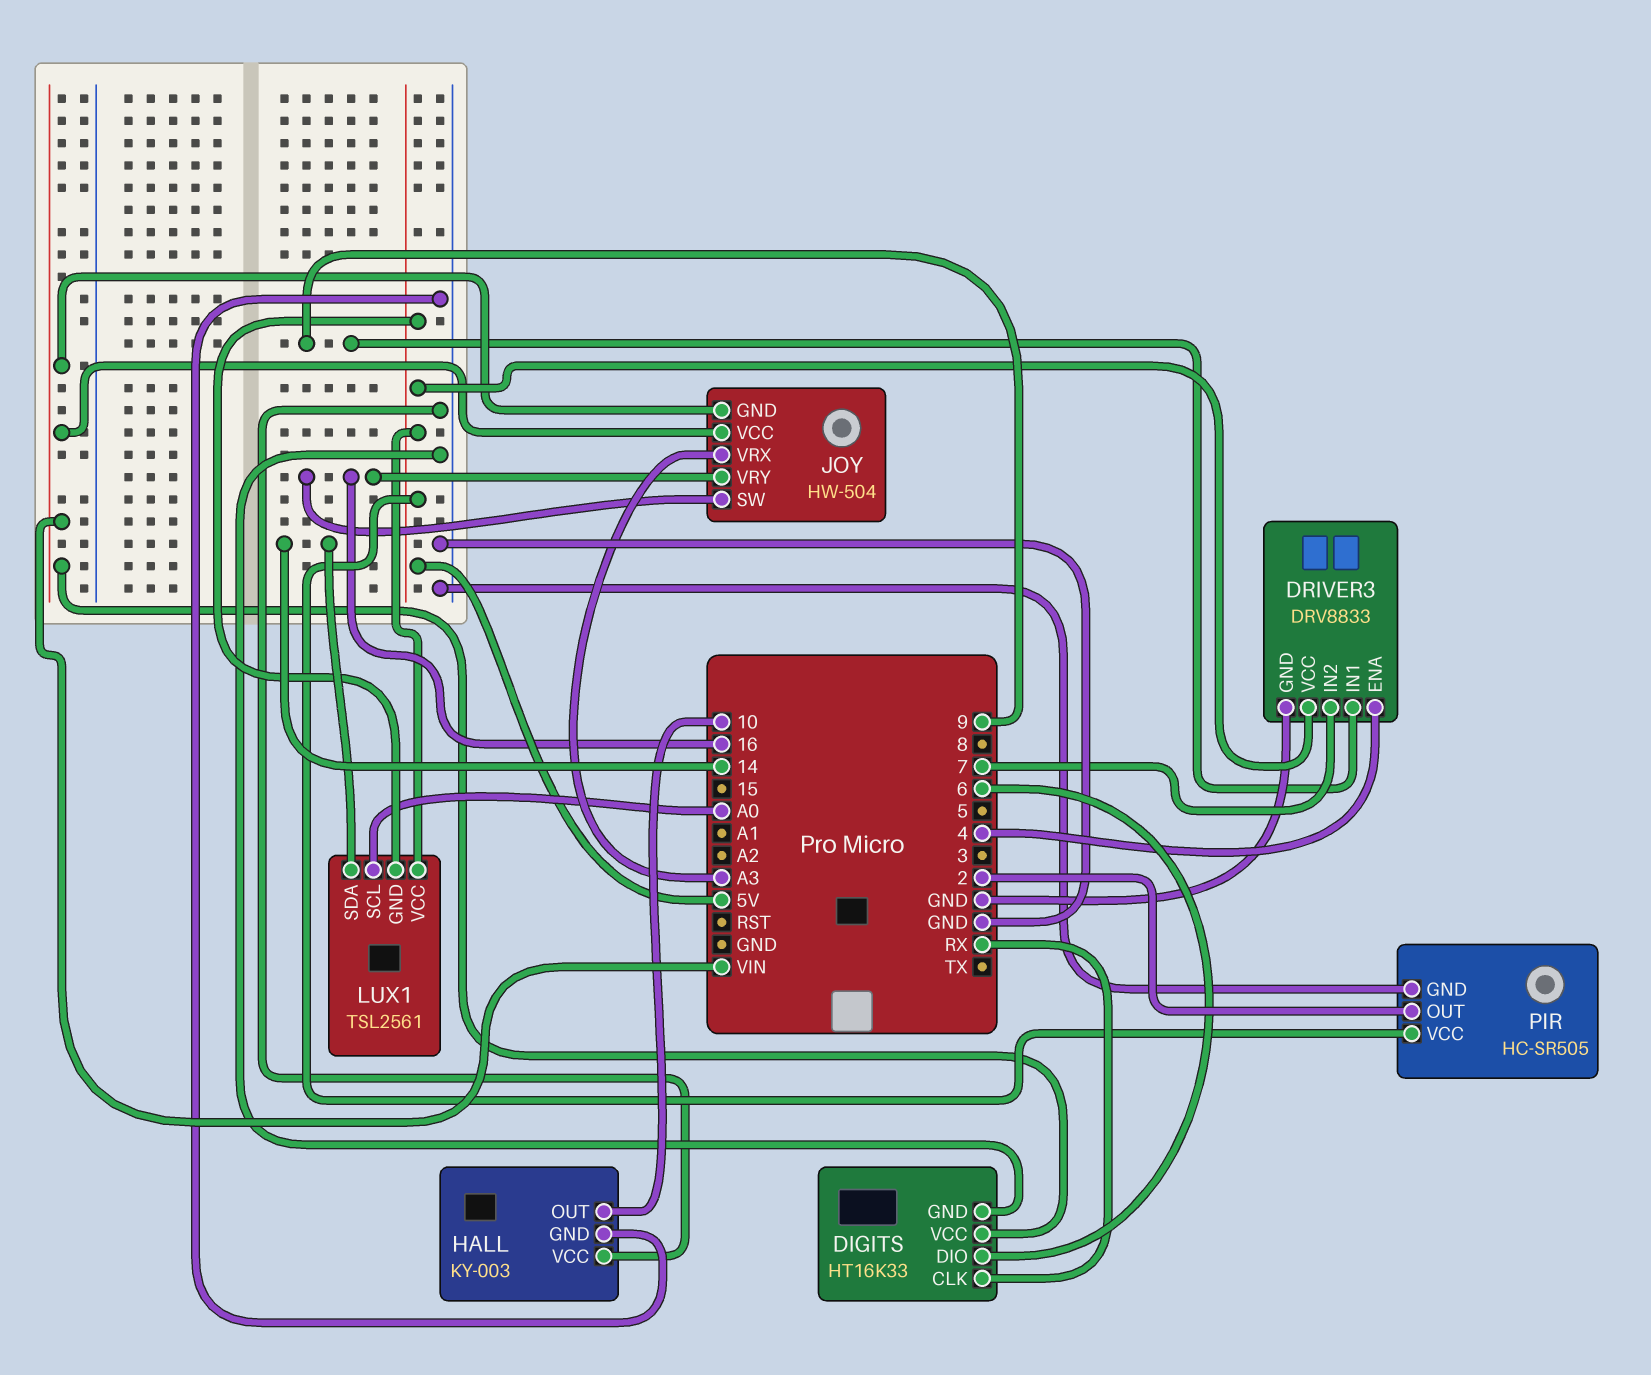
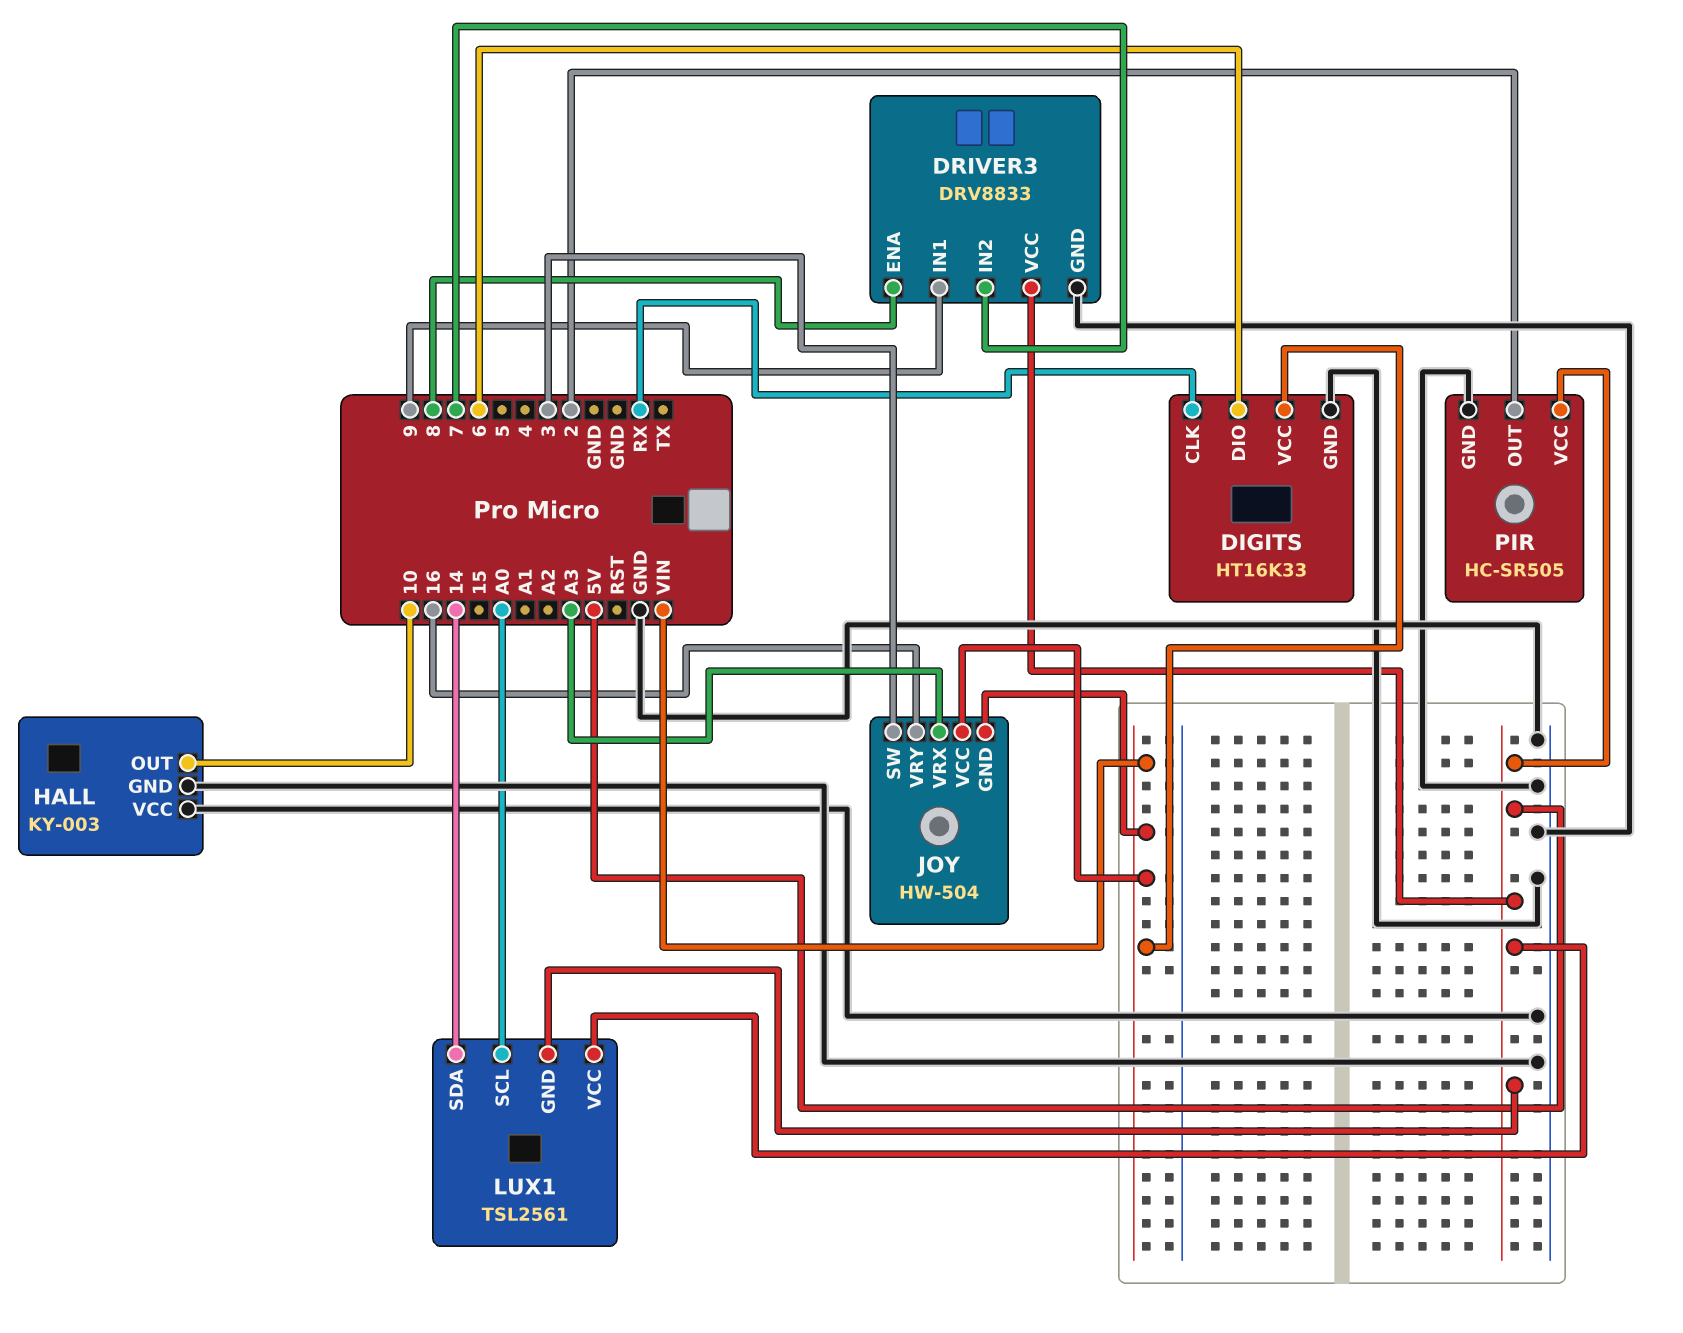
DRIVER3 pin ENA: 4 -> 8
JOY pin SW: 16 -> 3

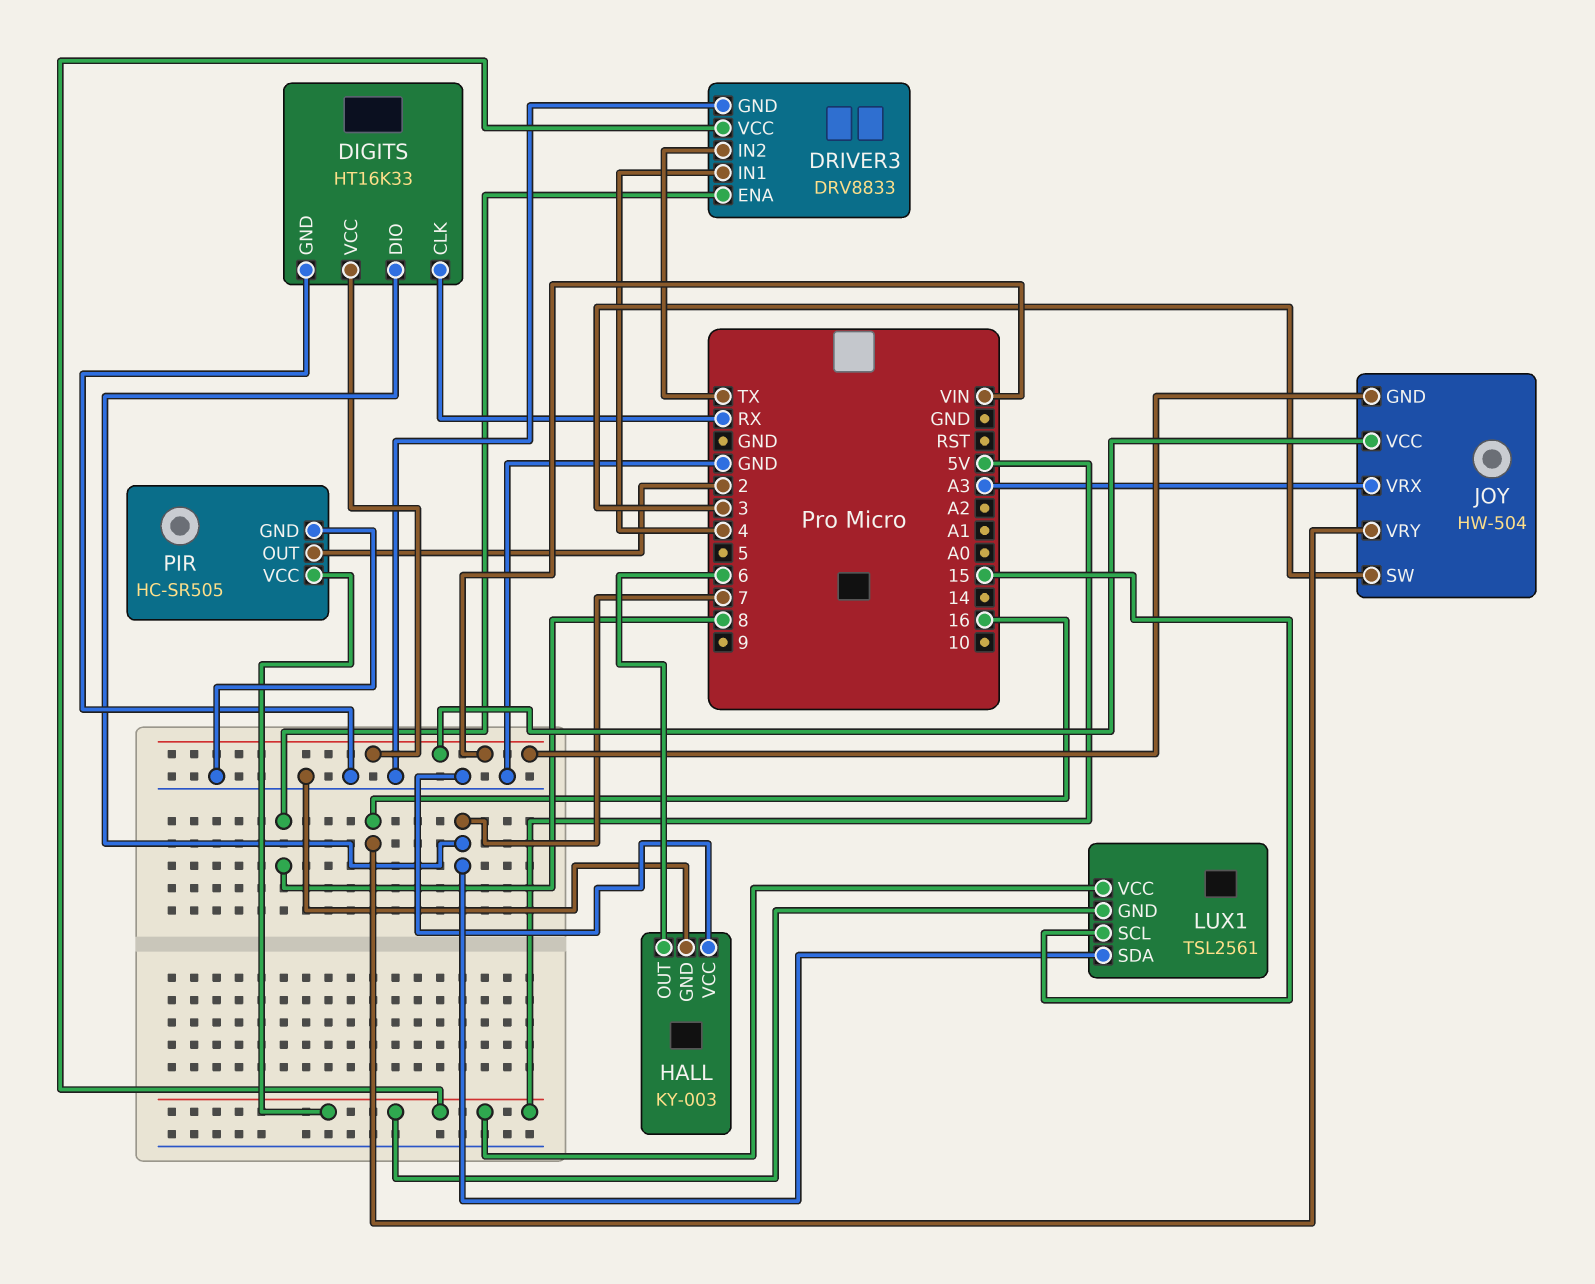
DIGITS pin DIO: 6 -> 7
DRIVER3 pin IN1: 9 -> 4
DRIVER3 pin IN2: 7 -> TX
HALL pin OUT: 10 -> 6
LUX1 pin SCL: A0 -> 15
LUX1 pin SDA: 14 -> 7

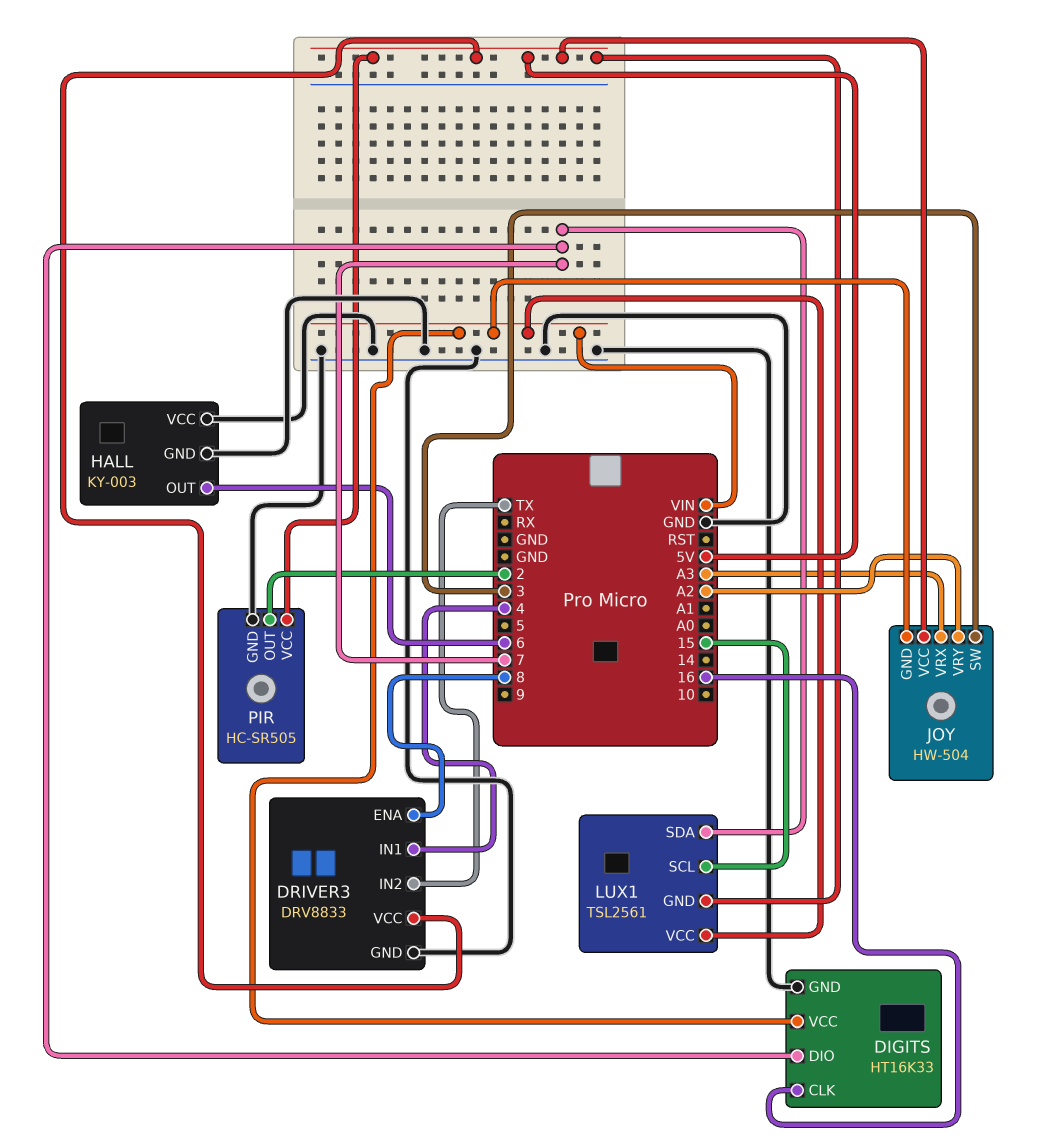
DIGITS pin CLK: RX -> 16
JOY pin VCC: VIN -> 5V
JOY pin VRY: 16 -> A2
LUX1 pin VCC: 5V -> VIN

